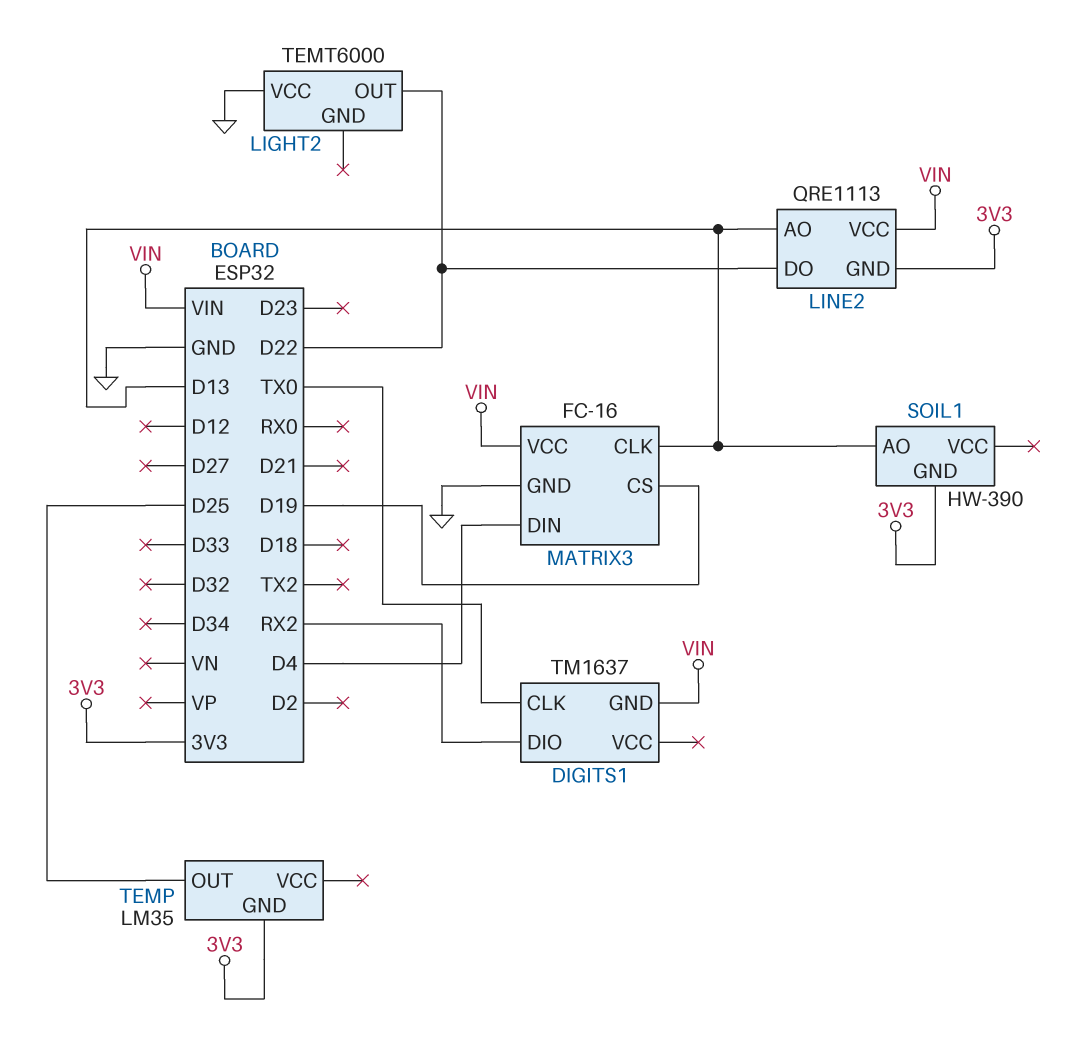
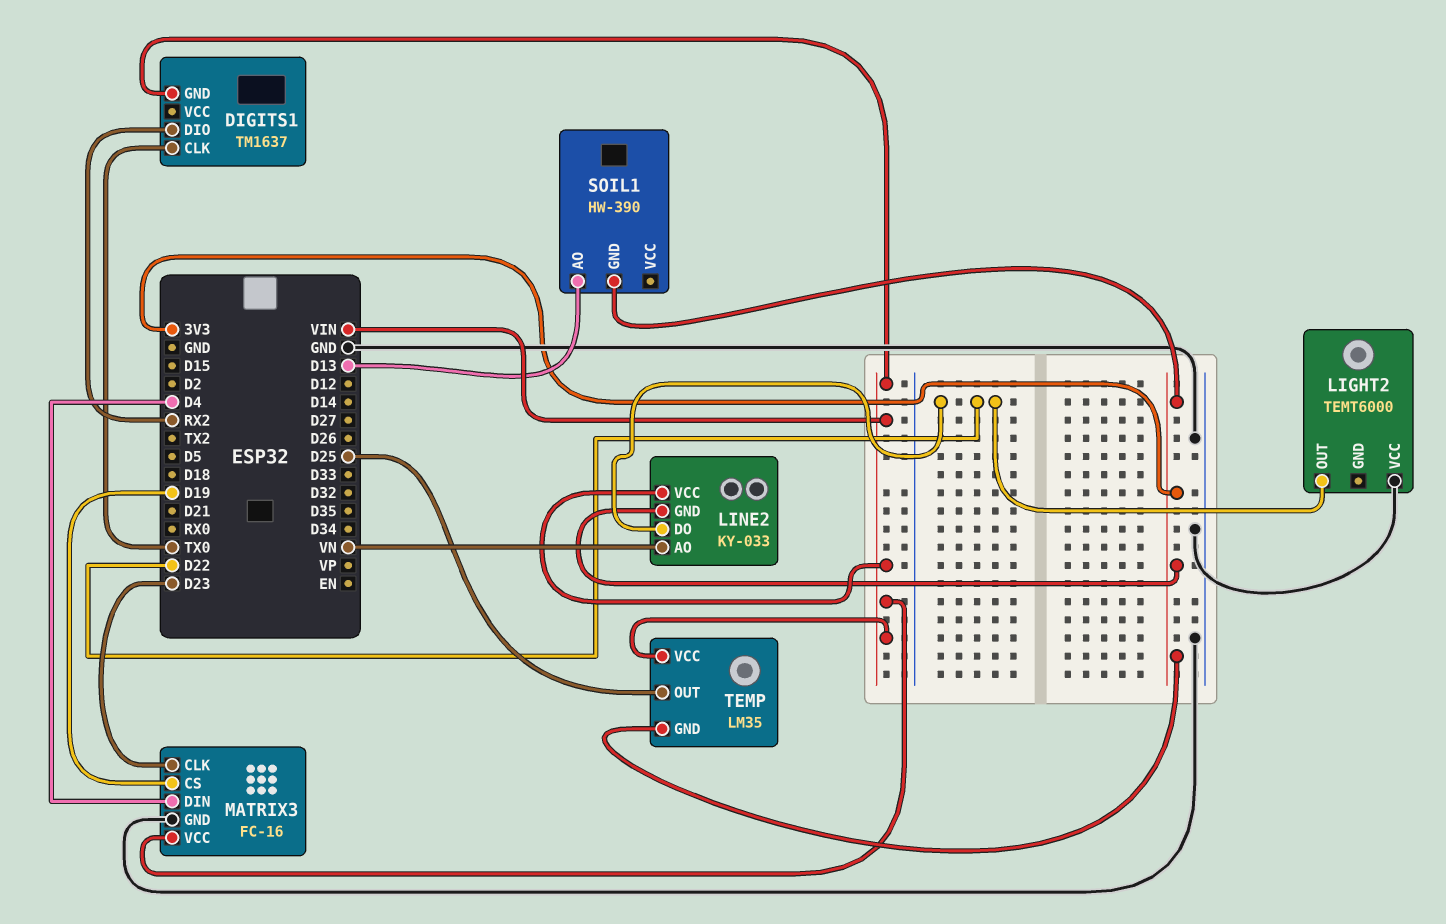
LINE2: QRE1113 -> KY-033
LINE2 pin AO: D13 -> VN
MATRIX3 pin CLK: D13 -> D23
TEMP pin VCC: none -> VIN

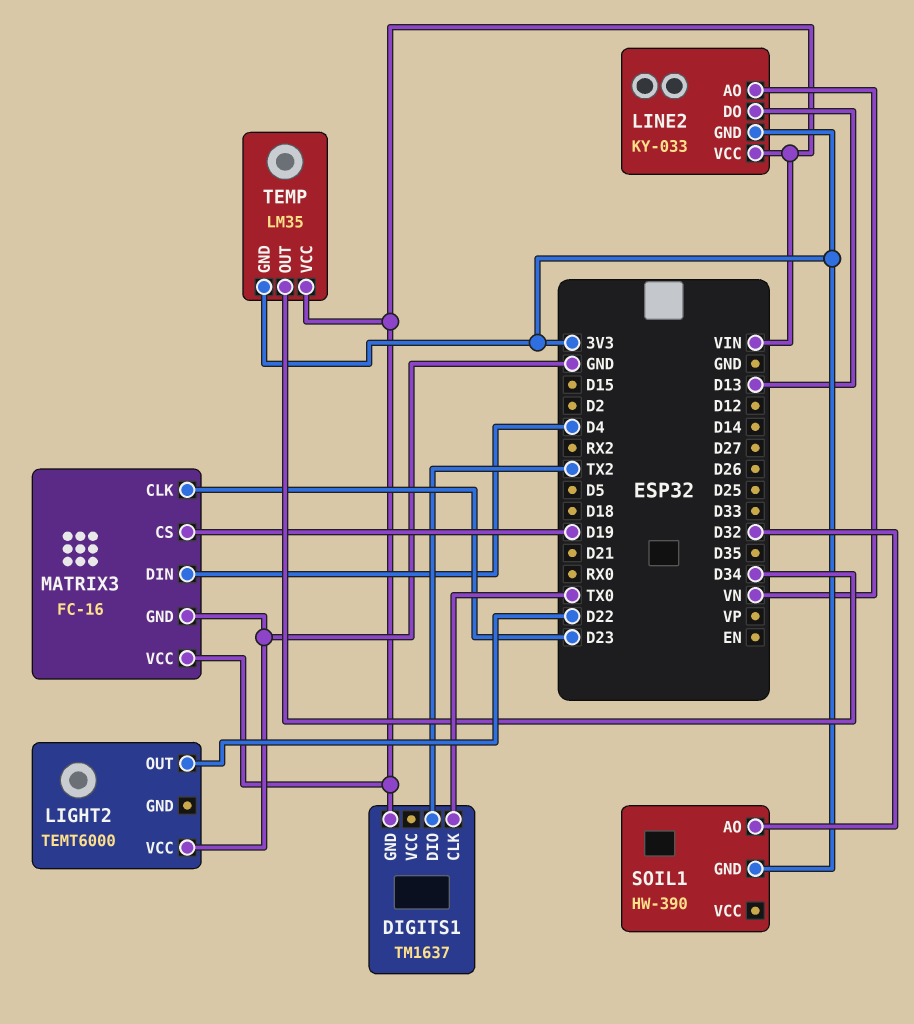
DIGITS1 pin DIO: RX2 -> TX2
LINE2 pin DO: D22 -> D13
SOIL1 pin AO: D13 -> D32
TEMP pin OUT: D25 -> D34

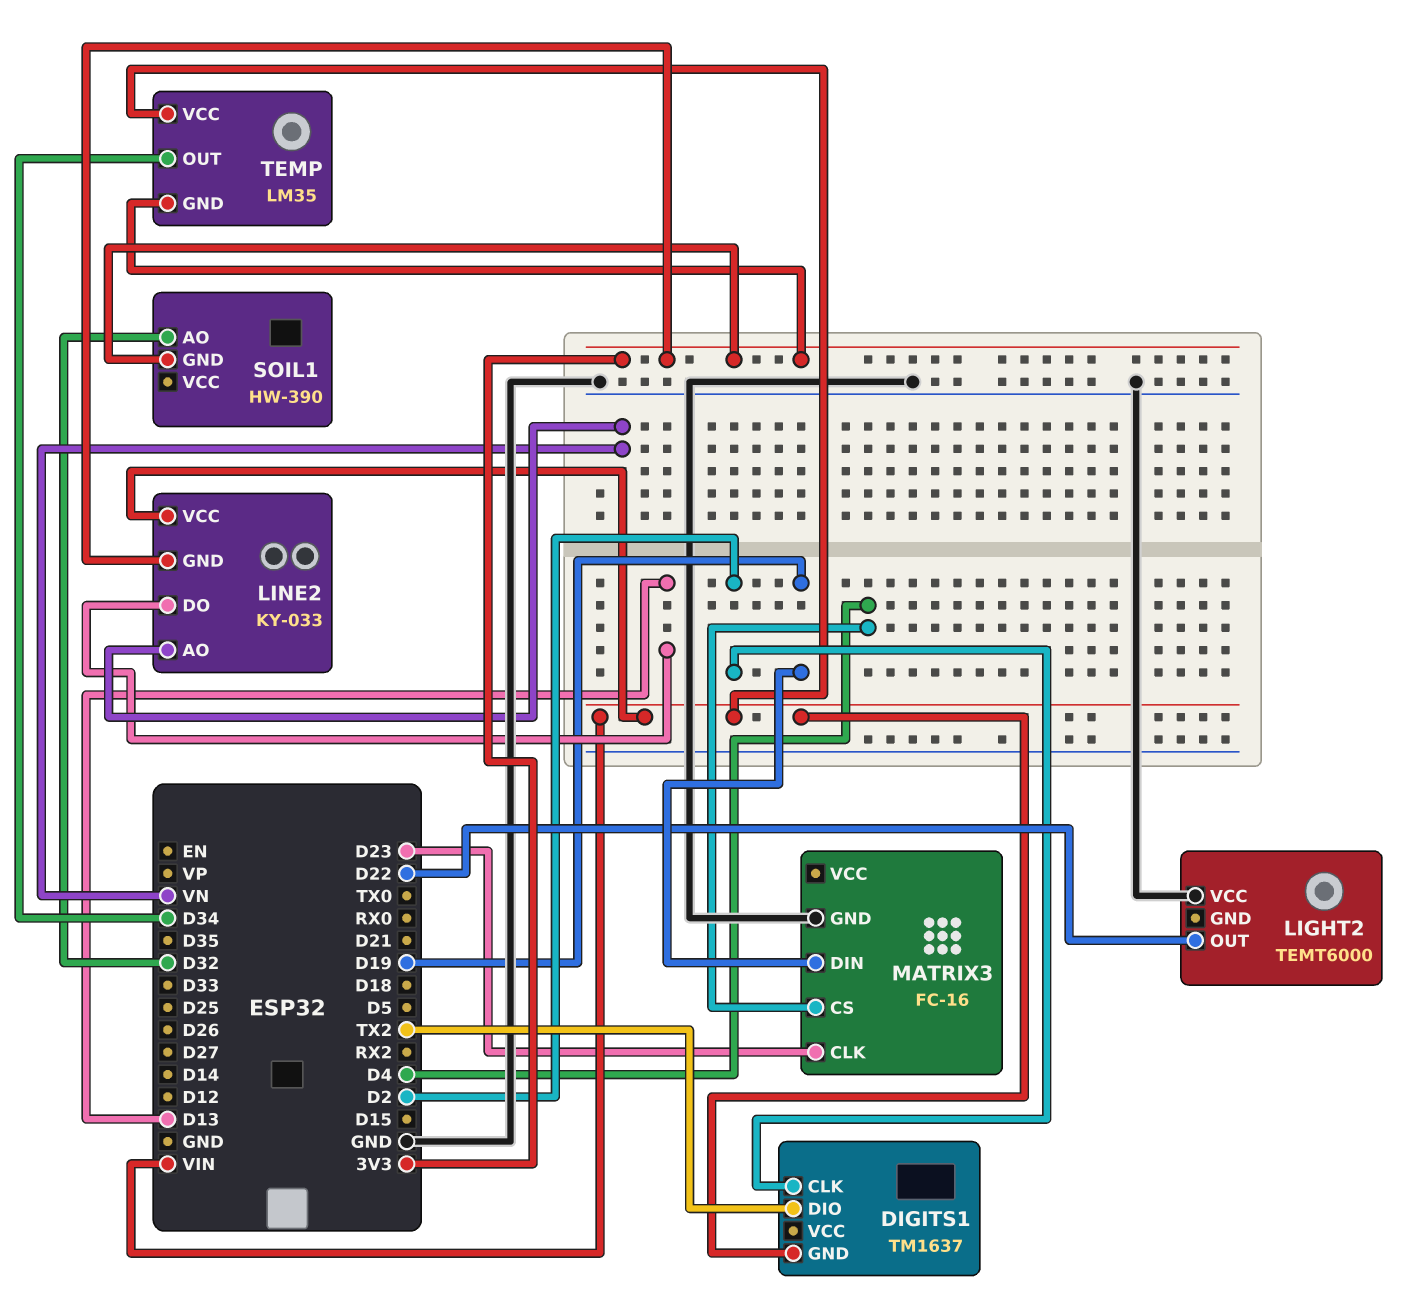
DIGITS1 pin CLK: TX0 -> D2
MATRIX3 pin CS: D19 -> D4
MATRIX3 pin DIN: D4 -> D19
MATRIX3 pin VCC: VIN -> none

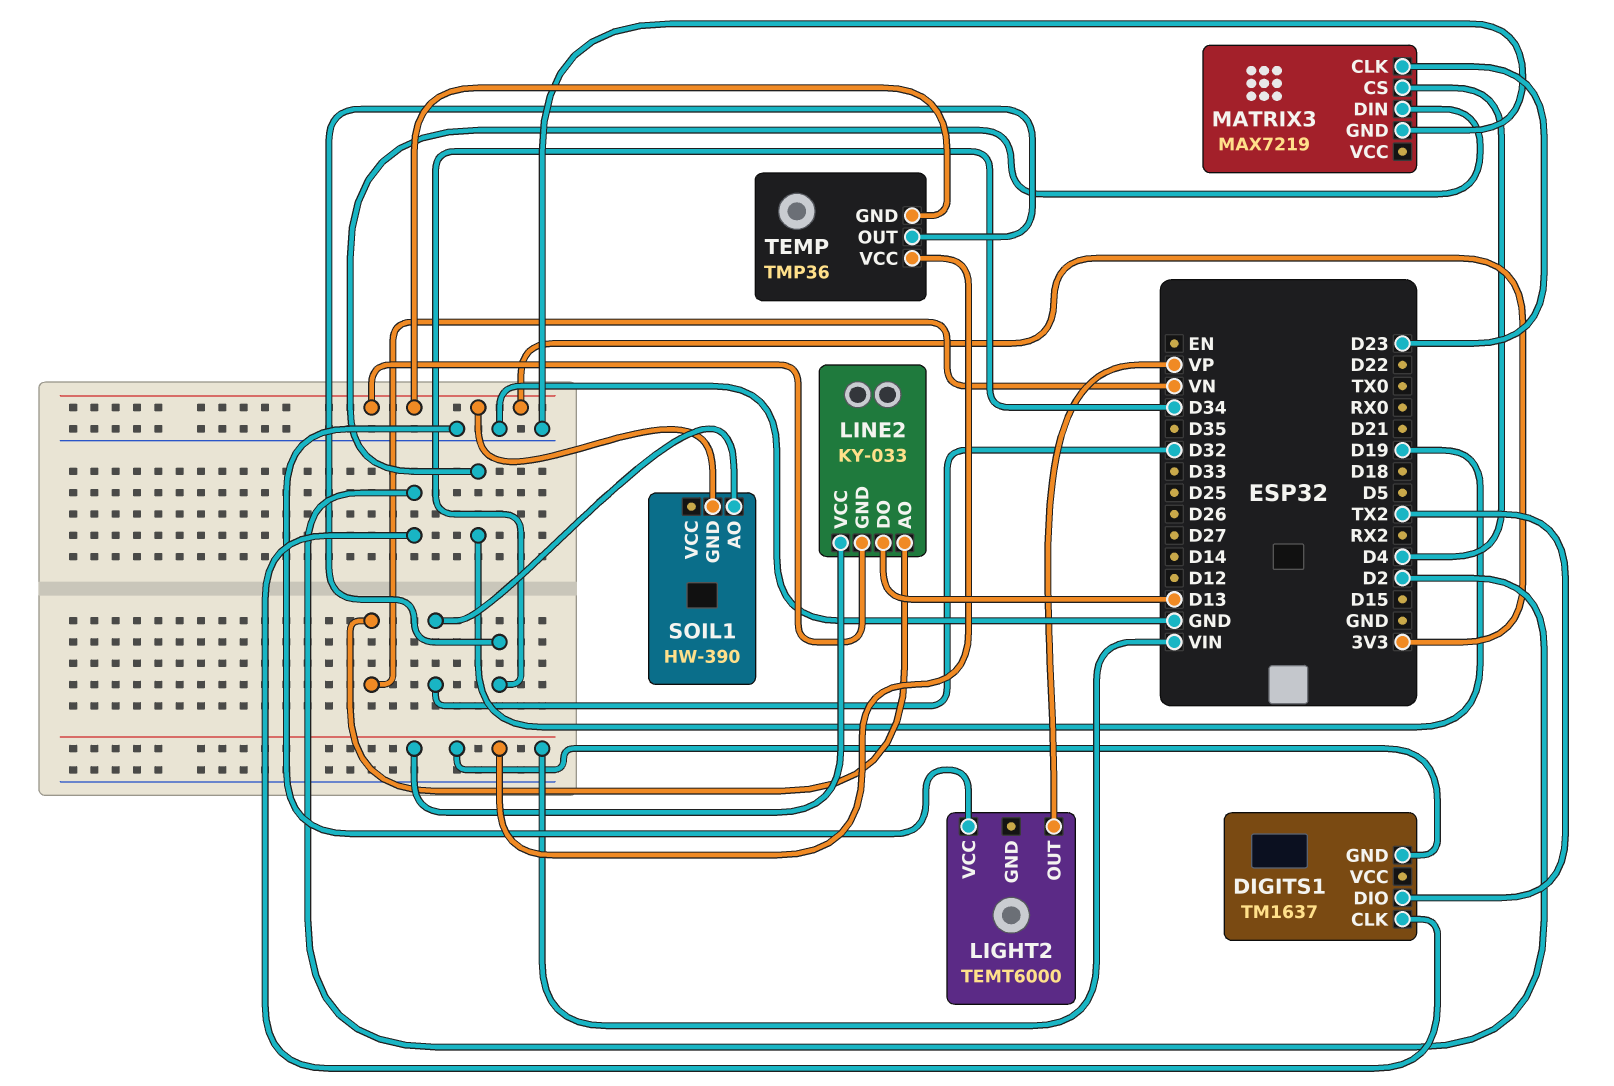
LIGHT2 pin OUT: D22 -> VP
MATRIX3: FC-16 -> MAX7219
TEMP: LM35 -> TMP36

